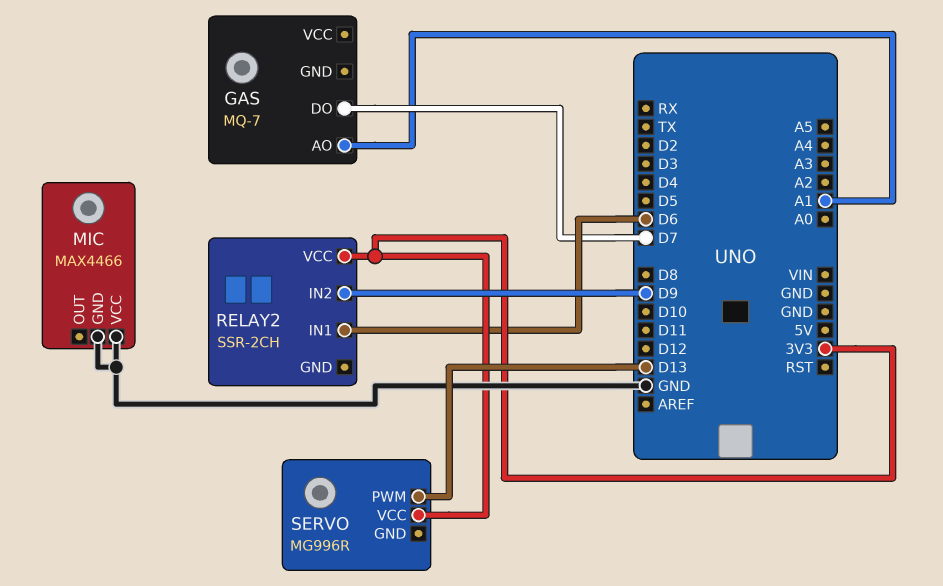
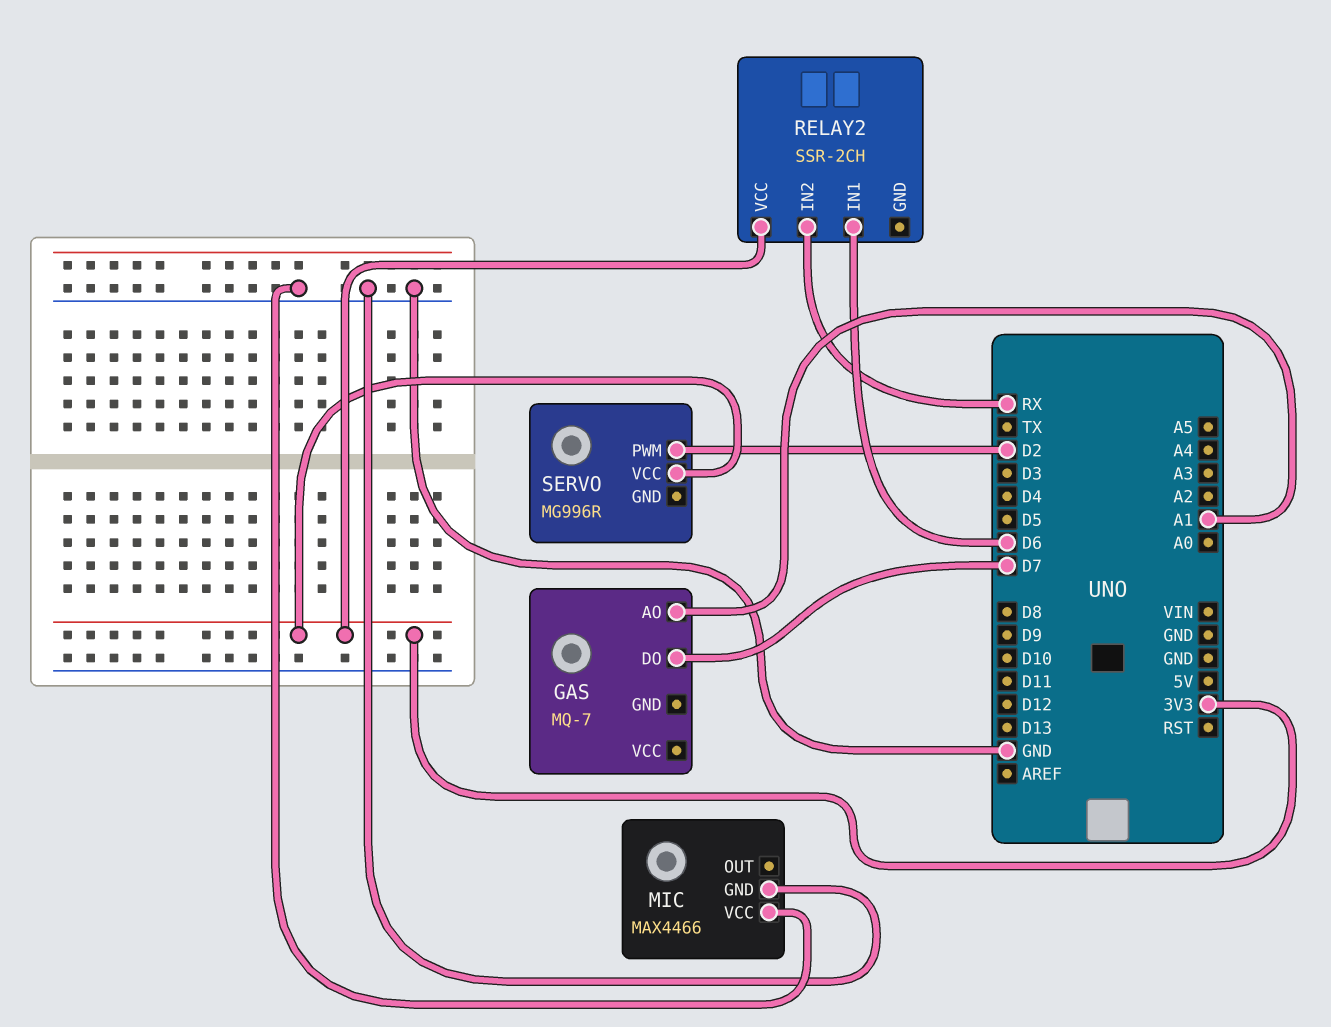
RELAY2 pin IN2: D9 -> RX
SERVO pin PWM: D13 -> D2

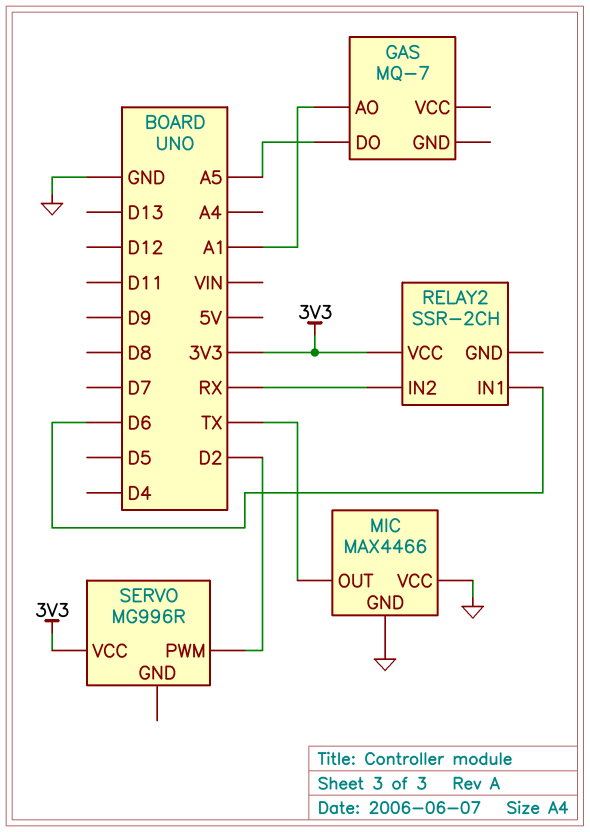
GAS pin DO: D7 -> A5
MIC pin OUT: none -> TX

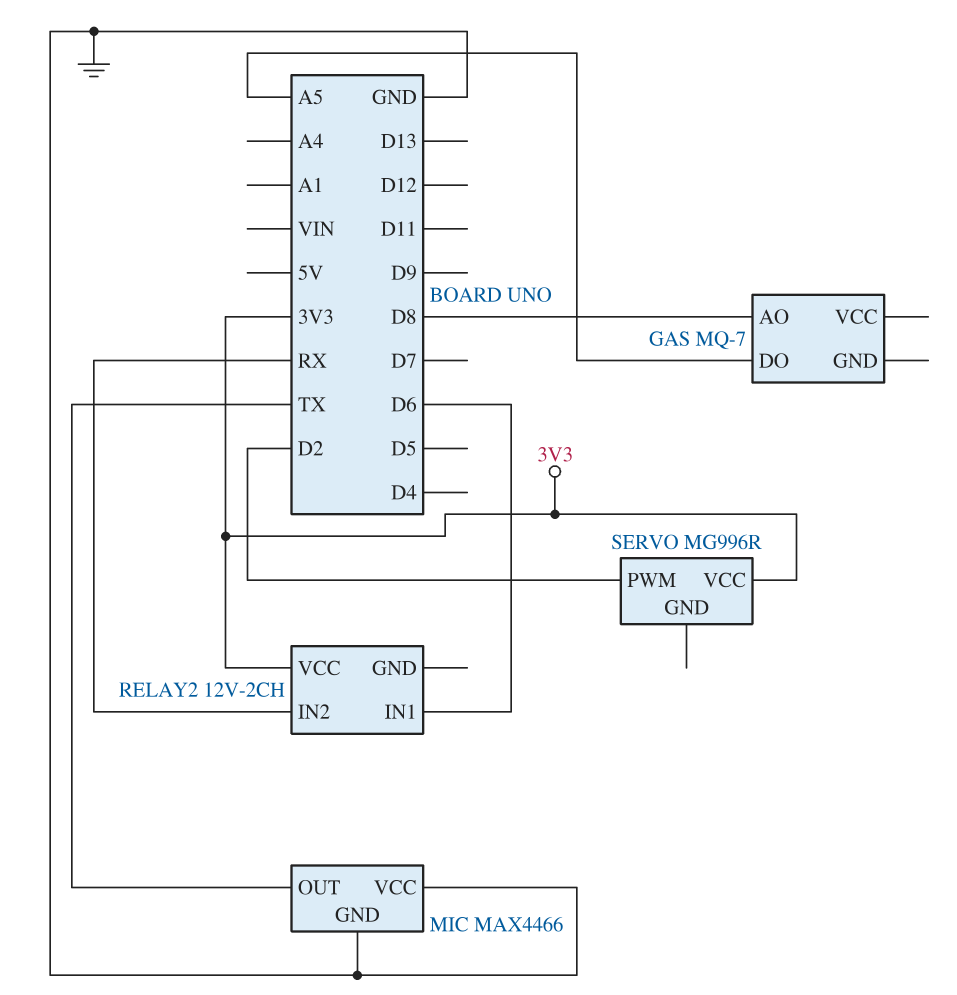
GAS pin AO: A1 -> D8
RELAY2: SSR-2CH -> 12V-2CH

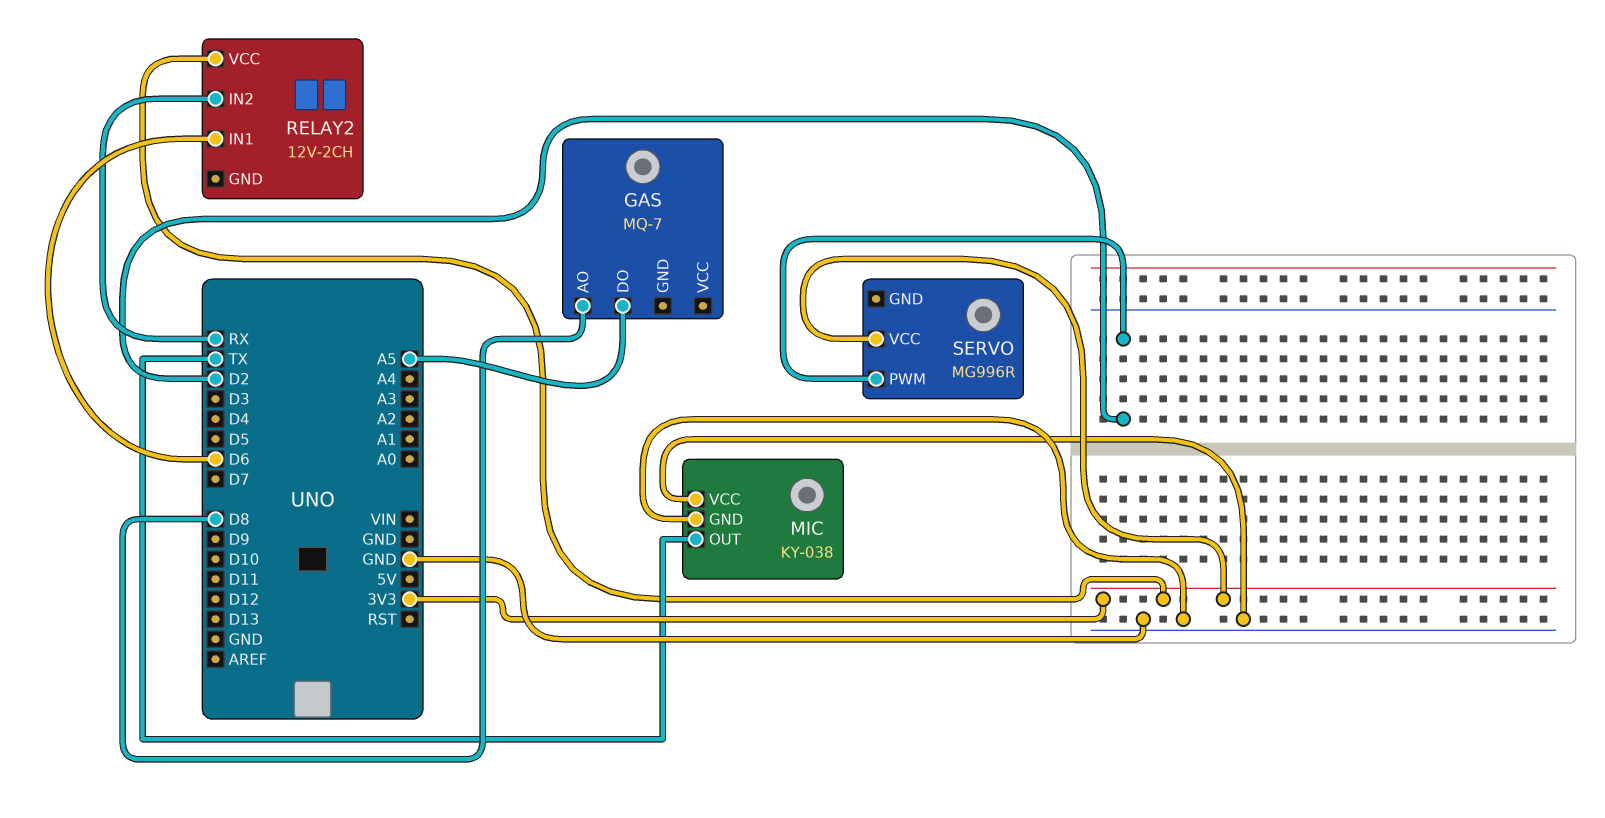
MIC: MAX4466 -> KY-038

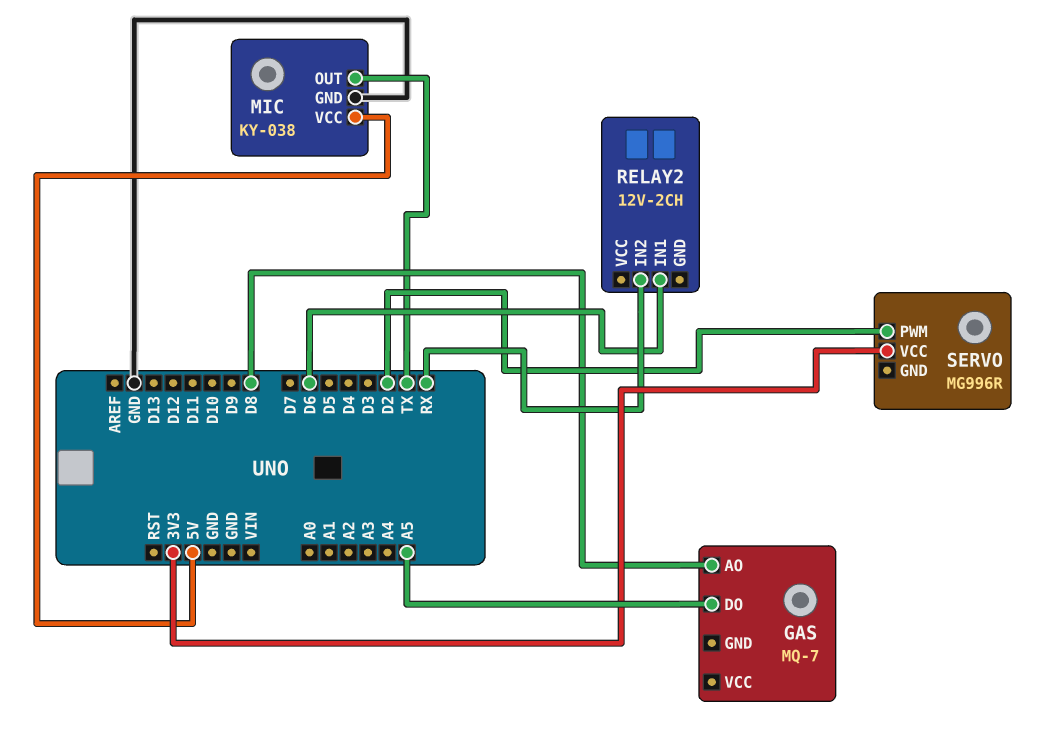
MIC pin VCC: GND -> 5V
RELAY2 pin VCC: 3V3 -> none

